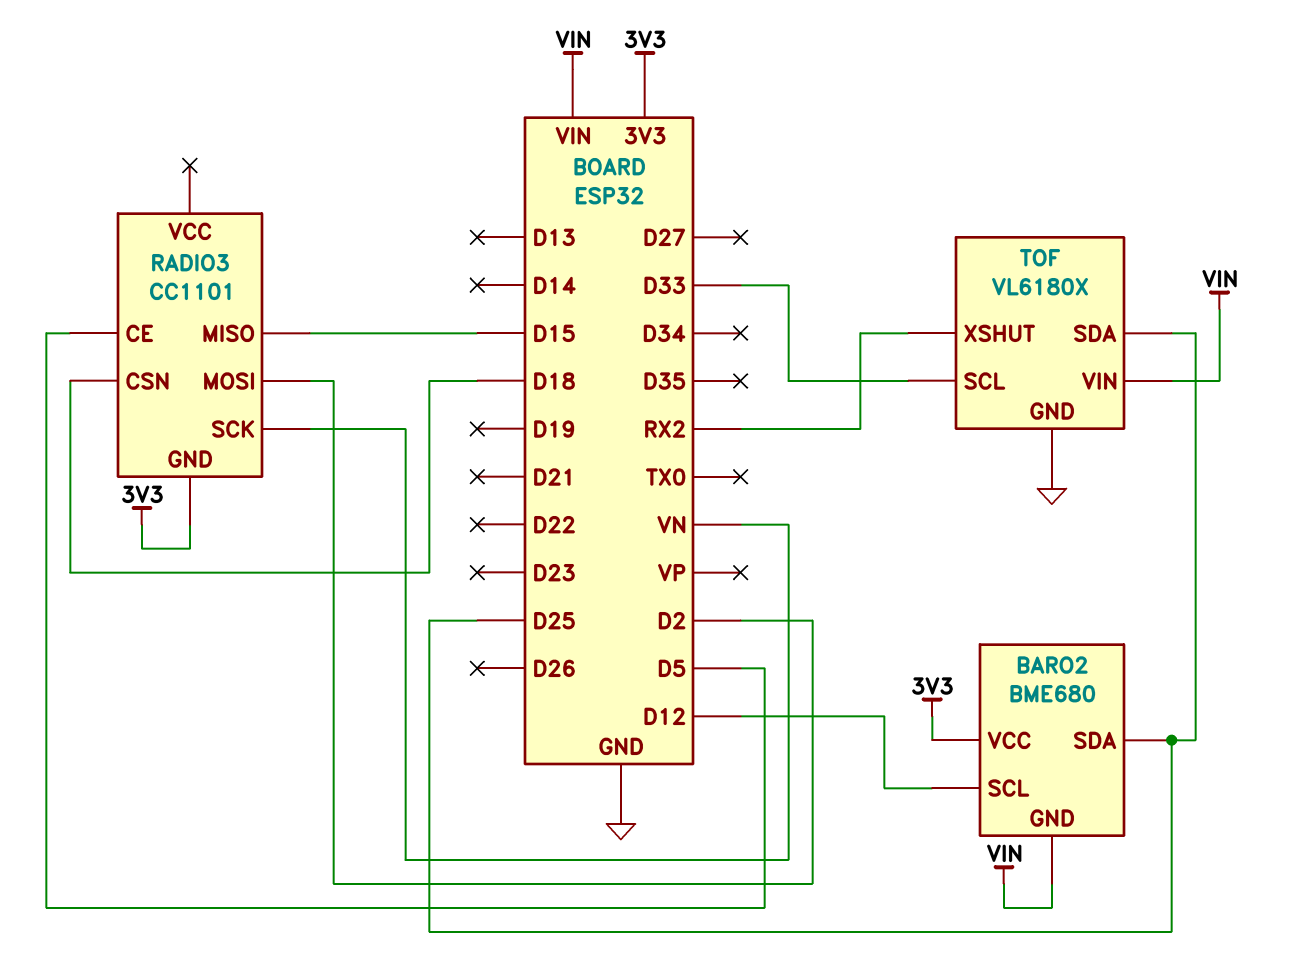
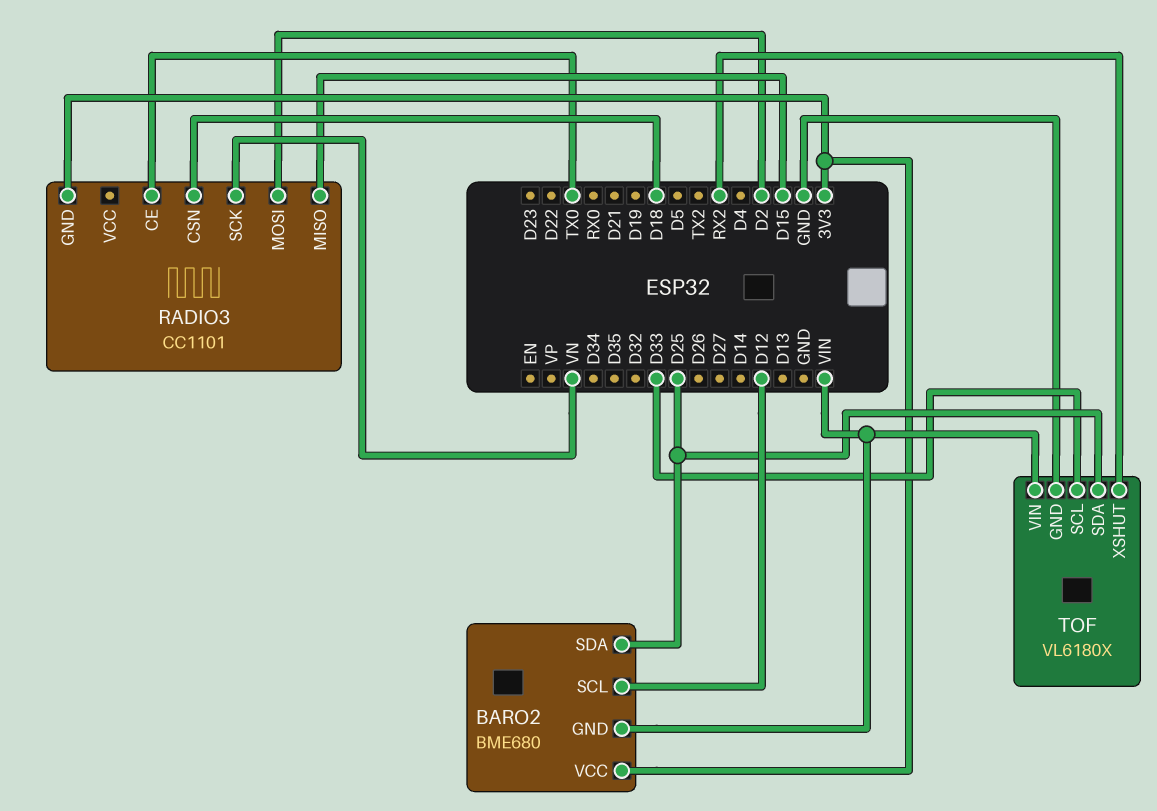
RADIO3 pin CE: D5 -> TX0

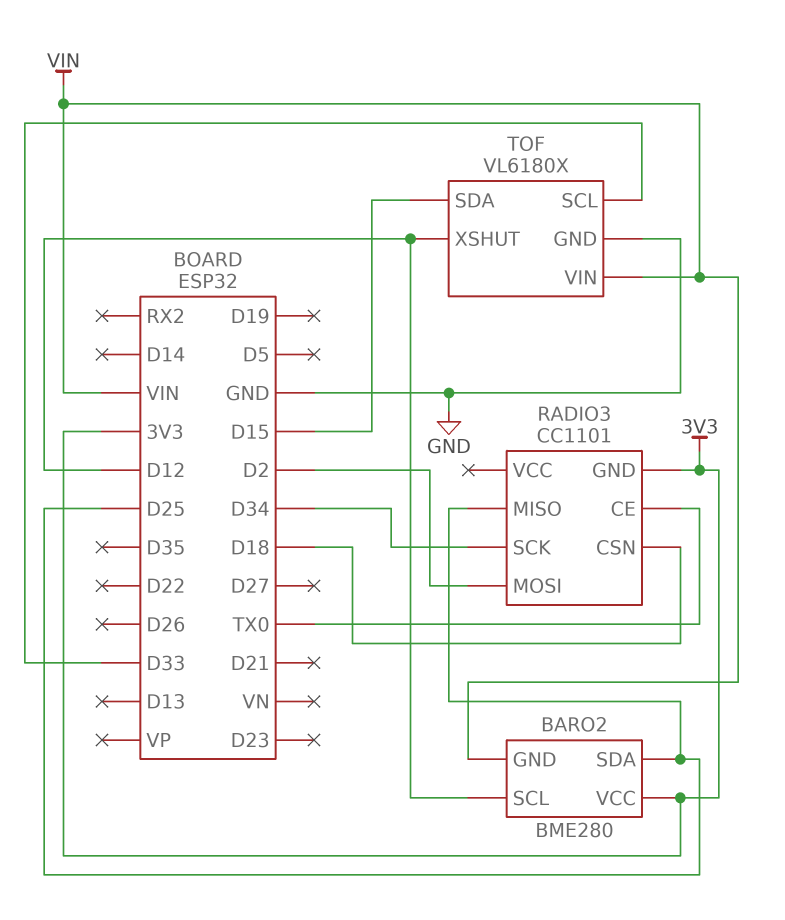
BARO2: BME680 -> BME280
RADIO3 pin MISO: D15 -> D25
RADIO3 pin SCK: VN -> D34
TOF pin SDA: D25 -> D15
TOF pin XSHUT: RX2 -> D12

